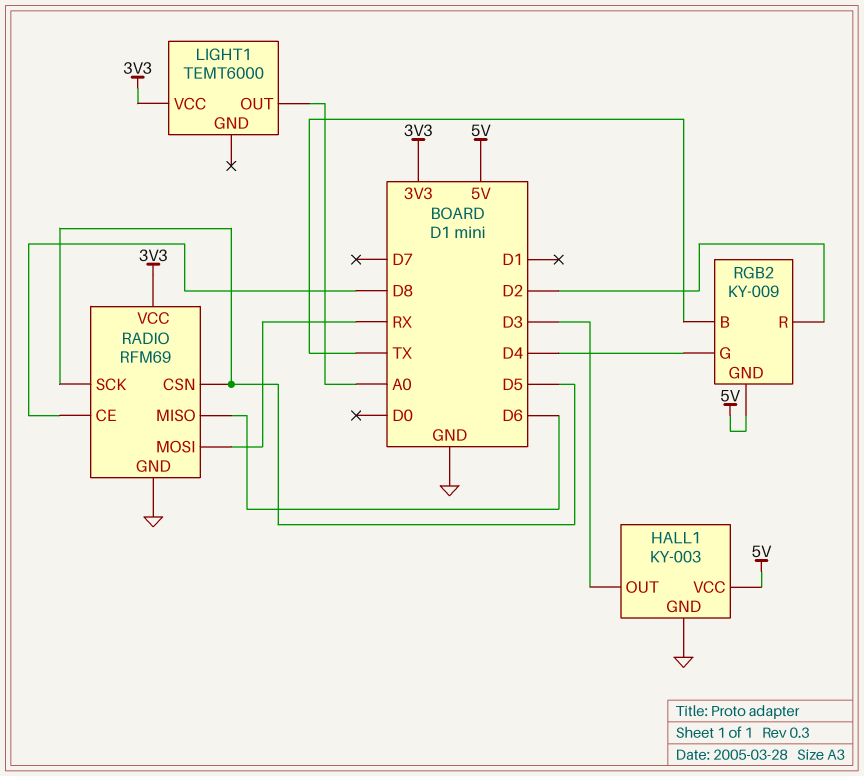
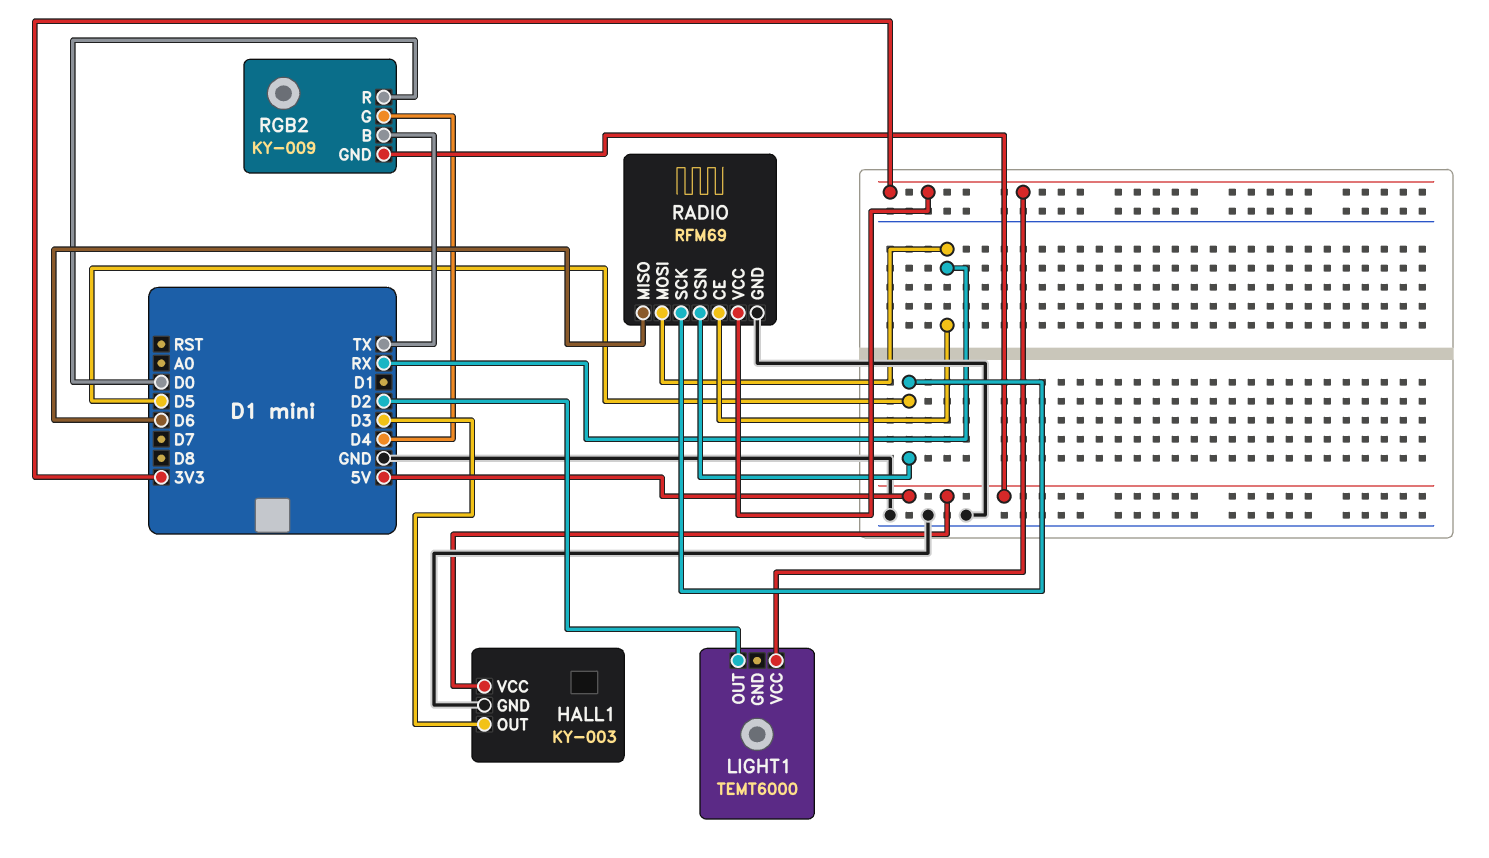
LIGHT1 pin OUT: A0 -> D2
RADIO pin CE: D8 -> RX
RGB2 pin R: D2 -> D0

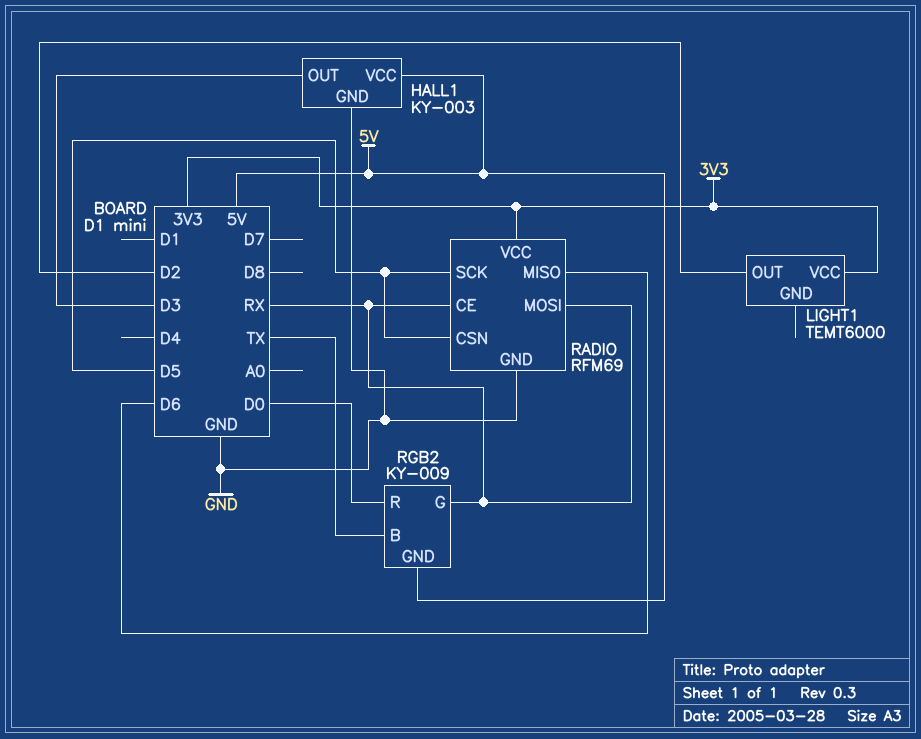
RGB2 pin G: D4 -> RX

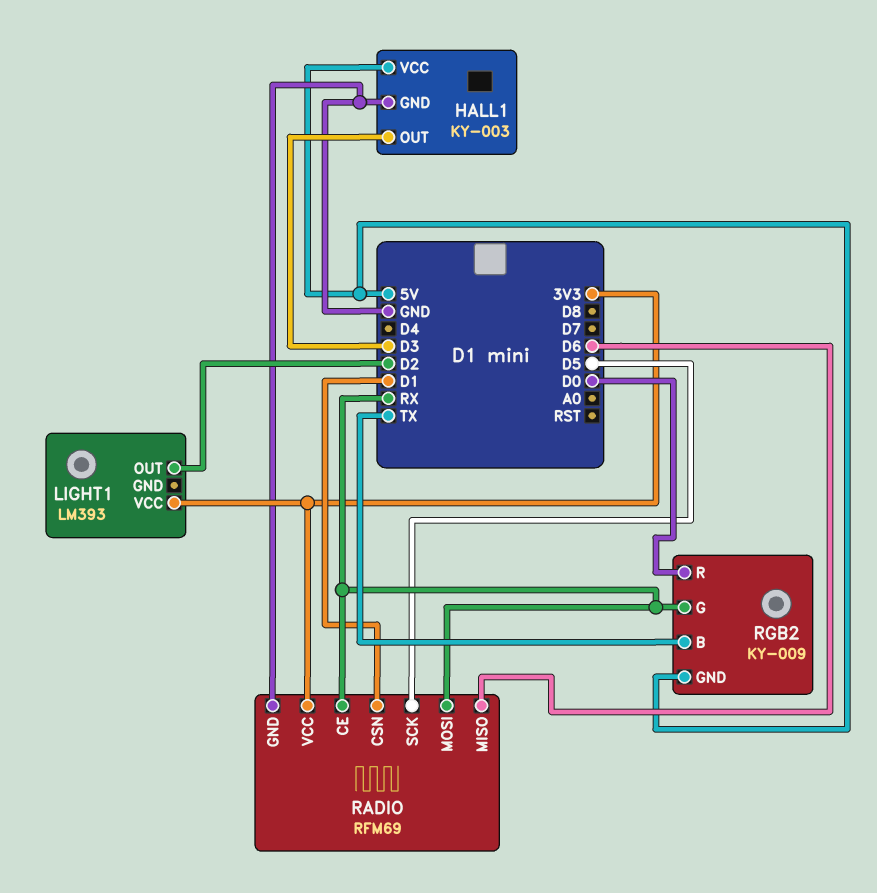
LIGHT1: TEMT6000 -> LM393
RADIO pin CSN: D5 -> D1

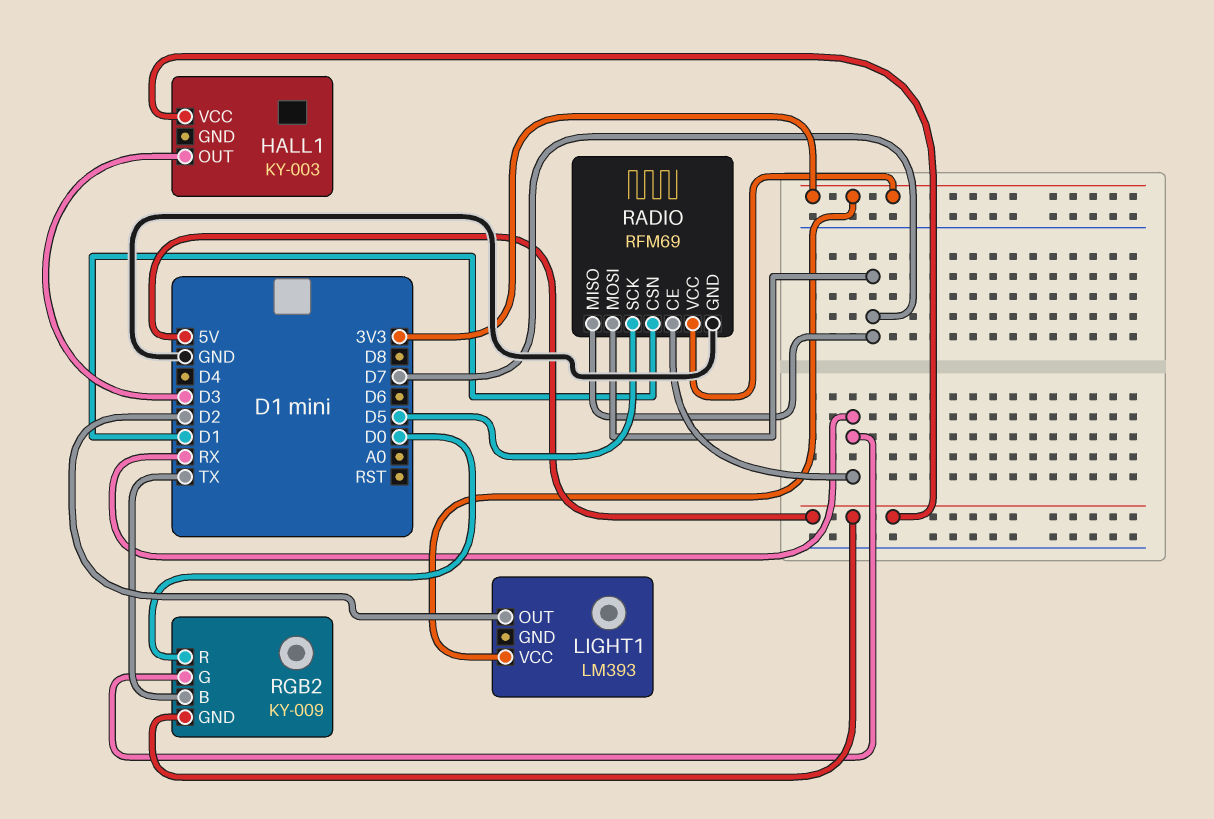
HALL1 pin GND: GND -> none
RADIO pin MISO: D6 -> D7
RADIO pin MOSI: RX -> D7

